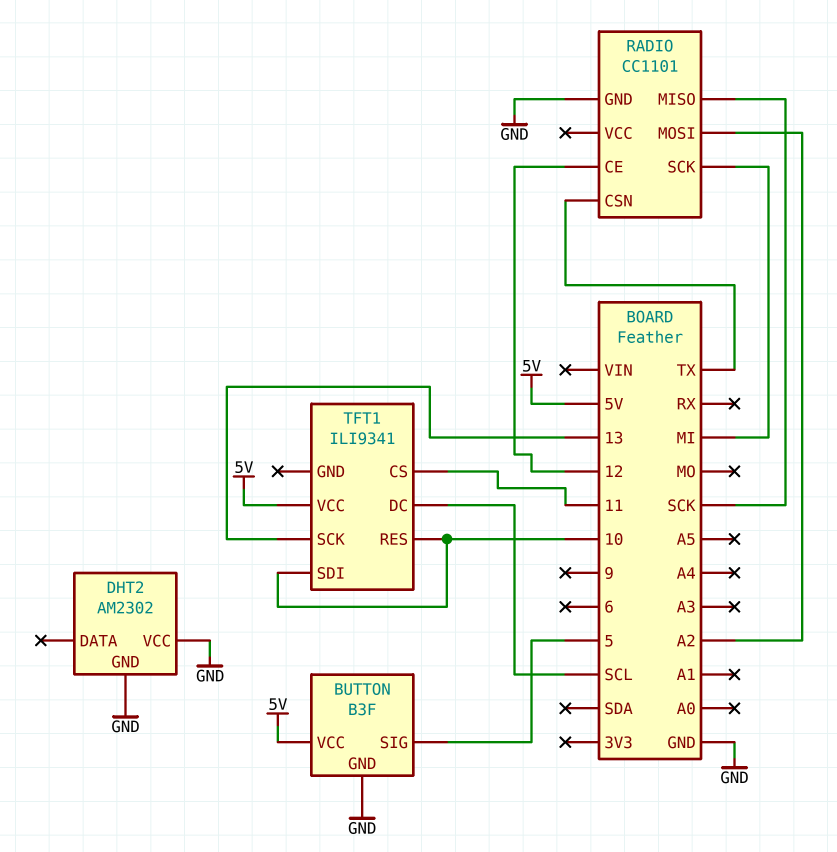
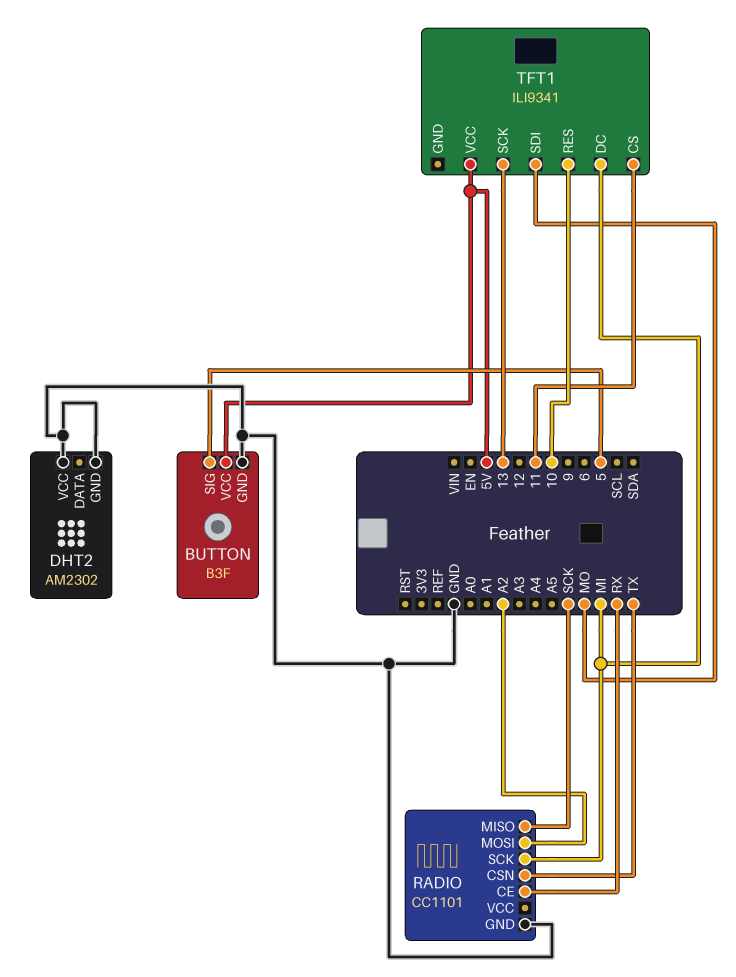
RADIO pin CE: 12 -> RX
TFT1 pin DC: SCL -> MI
TFT1 pin SDI: 10 -> MO

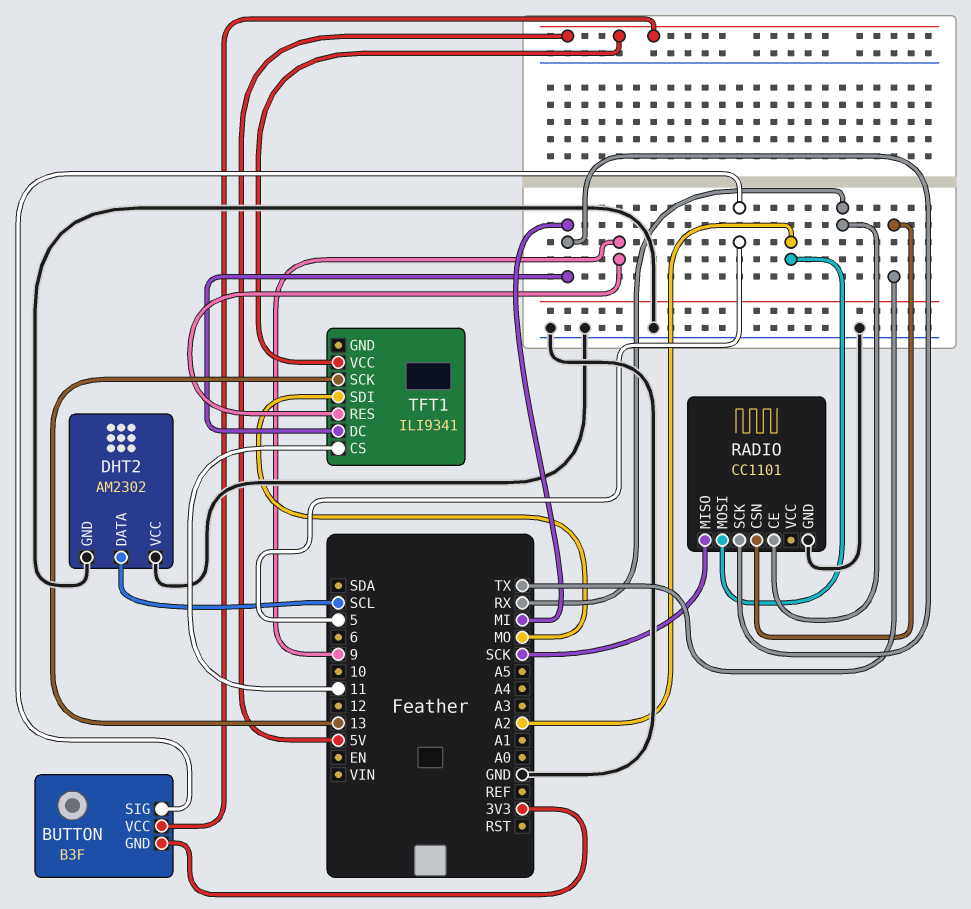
BUTTON pin GND: GND -> 3V3
DHT2 pin DATA: none -> SCL
TFT1 pin RES: 10 -> 9

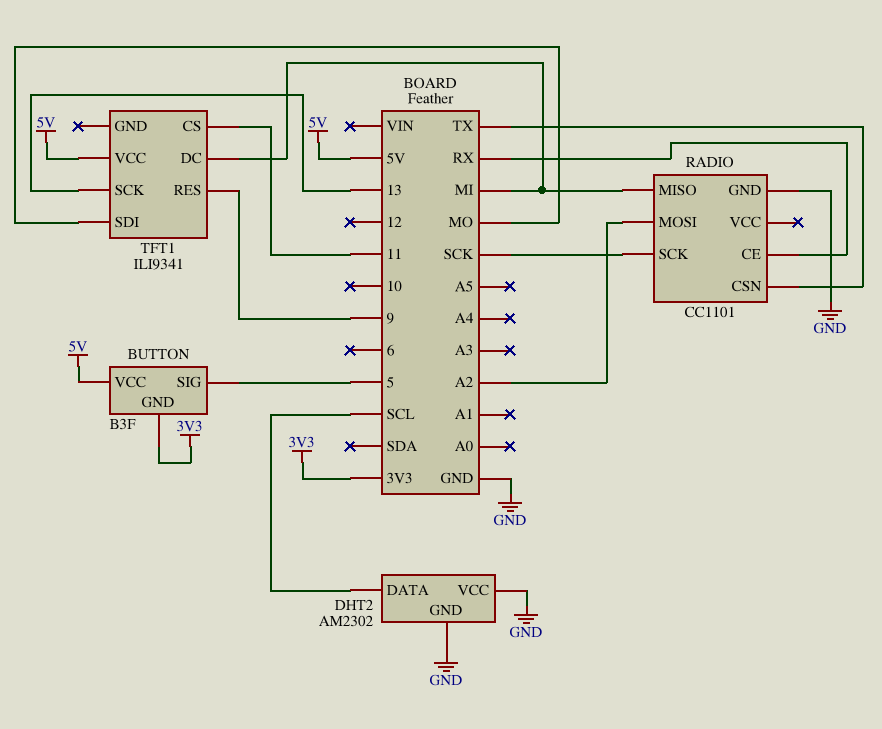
RADIO pin MISO: SCK -> MI
RADIO pin SCK: MI -> SCK

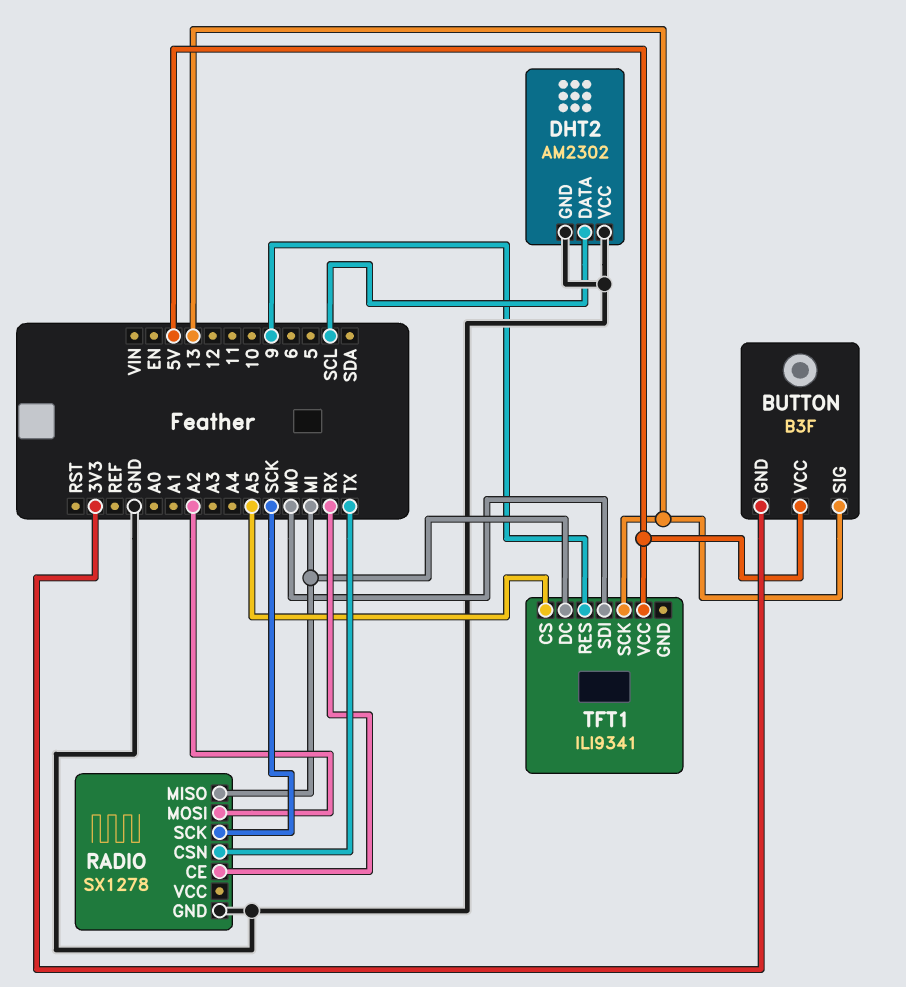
BUTTON pin SIG: 5 -> 13
RADIO: CC1101 -> SX1278
TFT1 pin CS: 11 -> A5

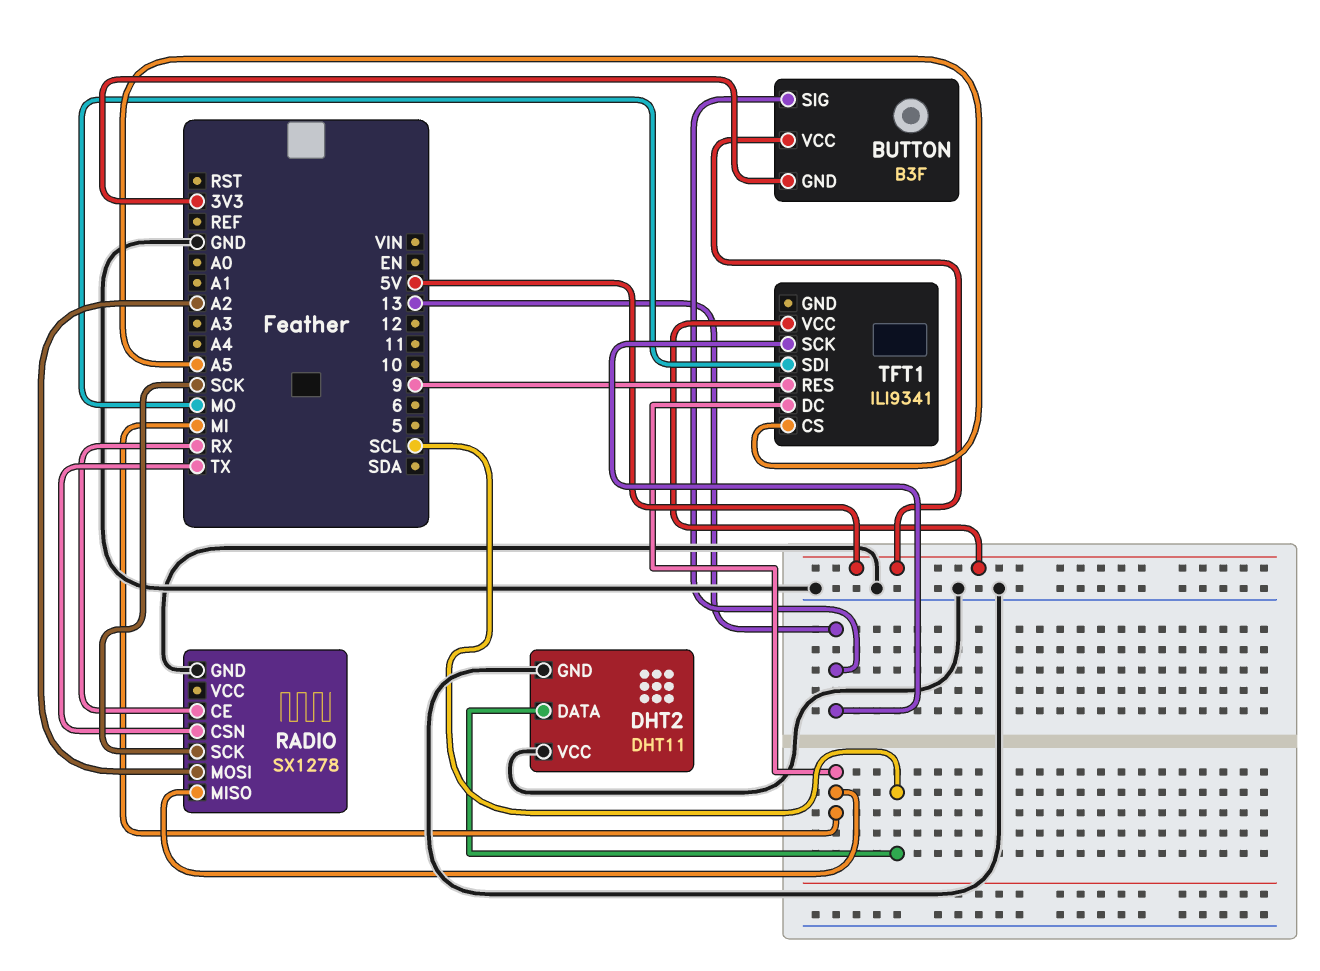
DHT2: AM2302 -> DHT11

